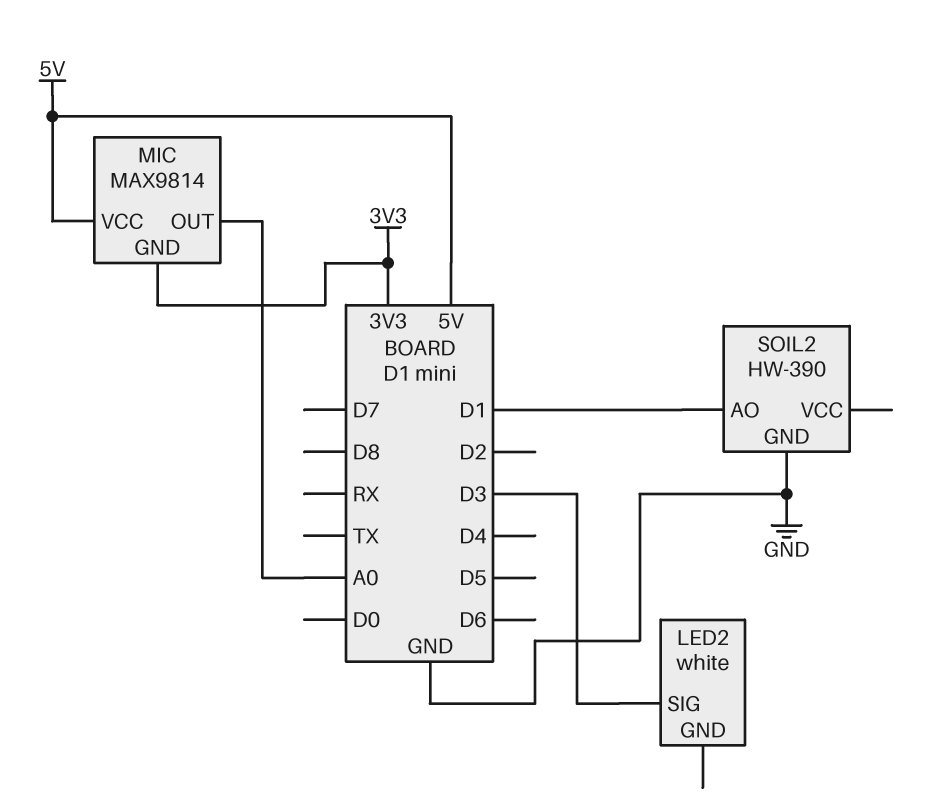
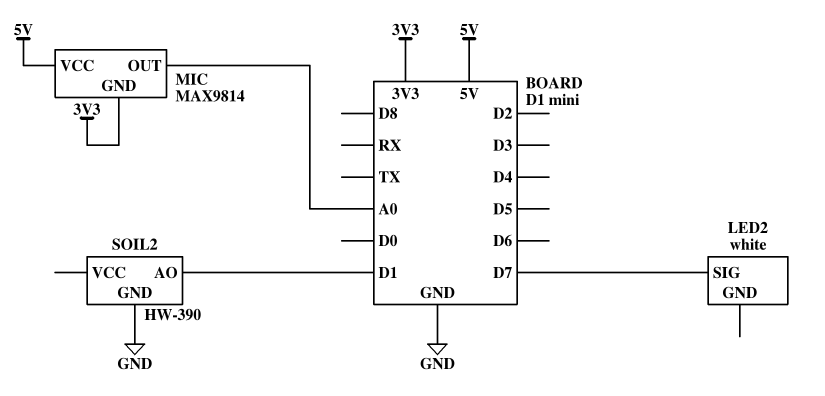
LED2 pin SIG: D3 -> D7

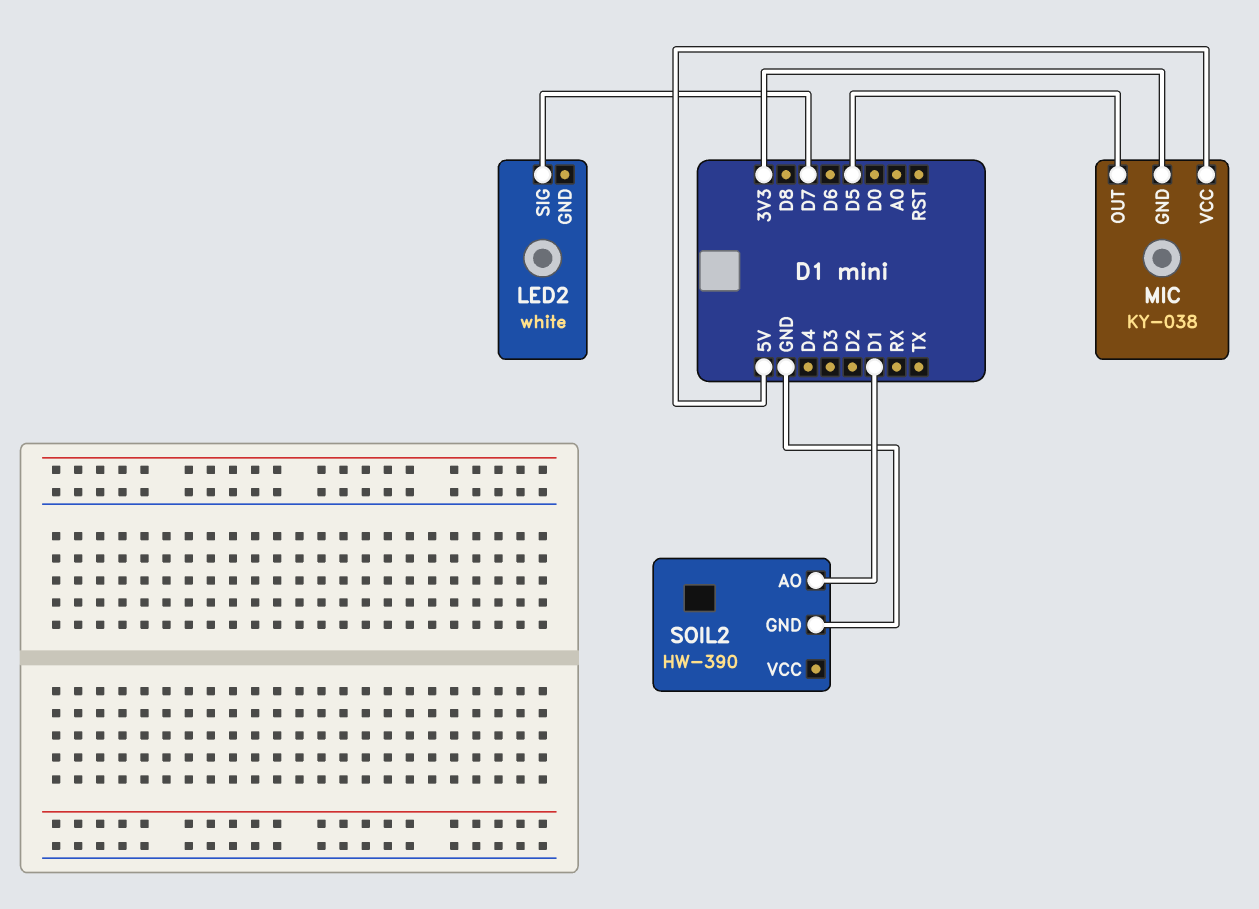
MIC: MAX9814 -> KY-038
MIC pin OUT: A0 -> D5

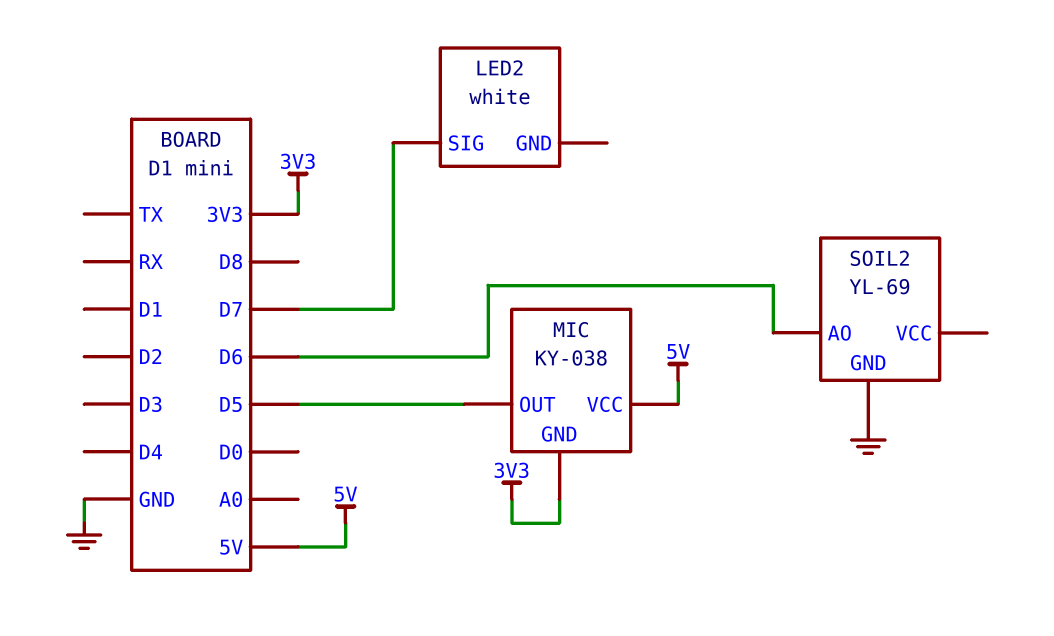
SOIL2: HW-390 -> YL-69
SOIL2 pin AO: D1 -> D6

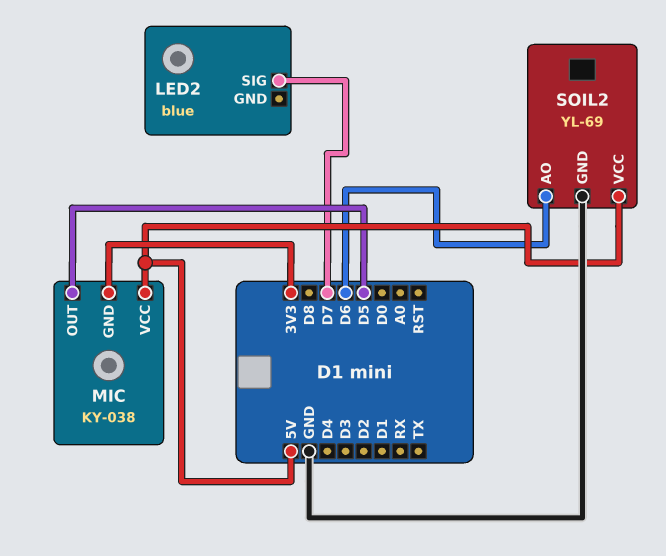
LED2: white -> blue
SOIL2 pin VCC: none -> 5V

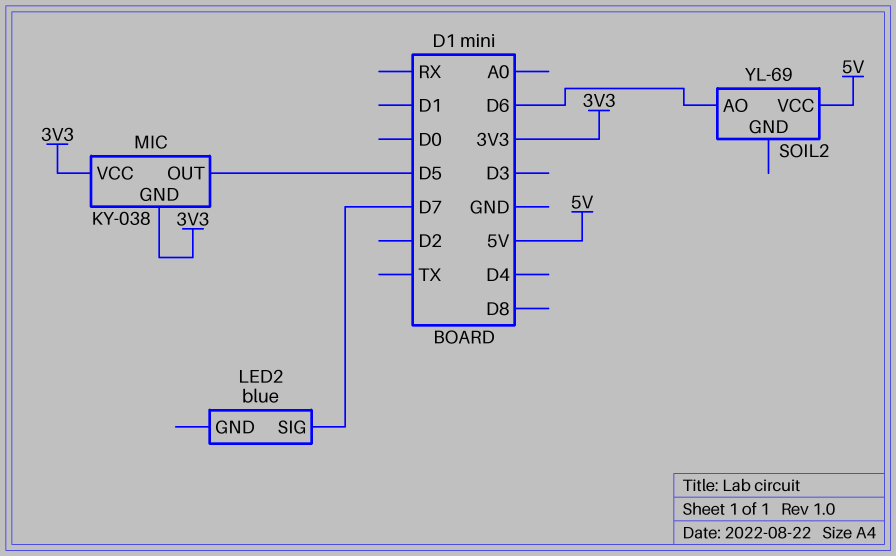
MIC pin VCC: 5V -> 3V3
SOIL2 pin GND: GND -> none

